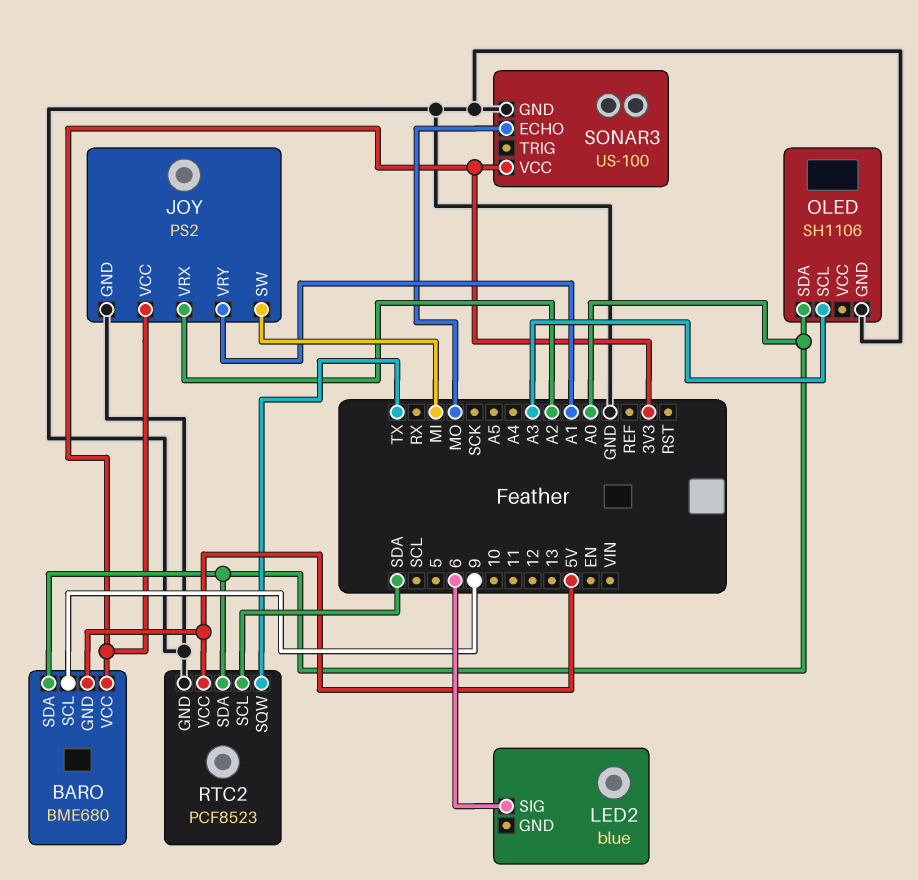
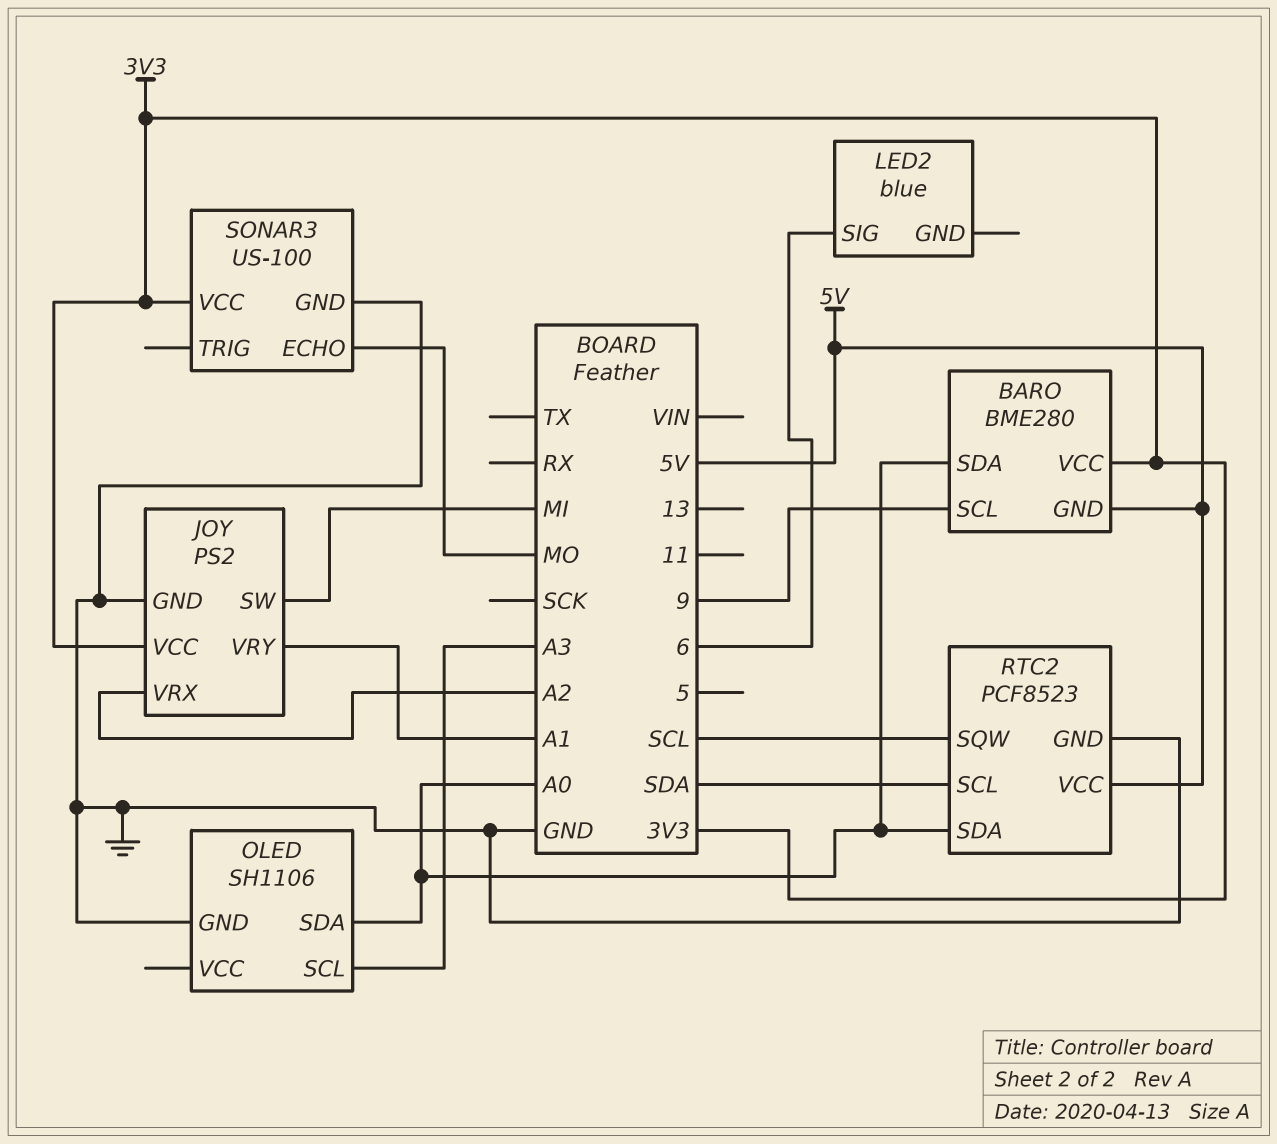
BARO: BME680 -> BME280
RTC2 pin SQW: TX -> SCL

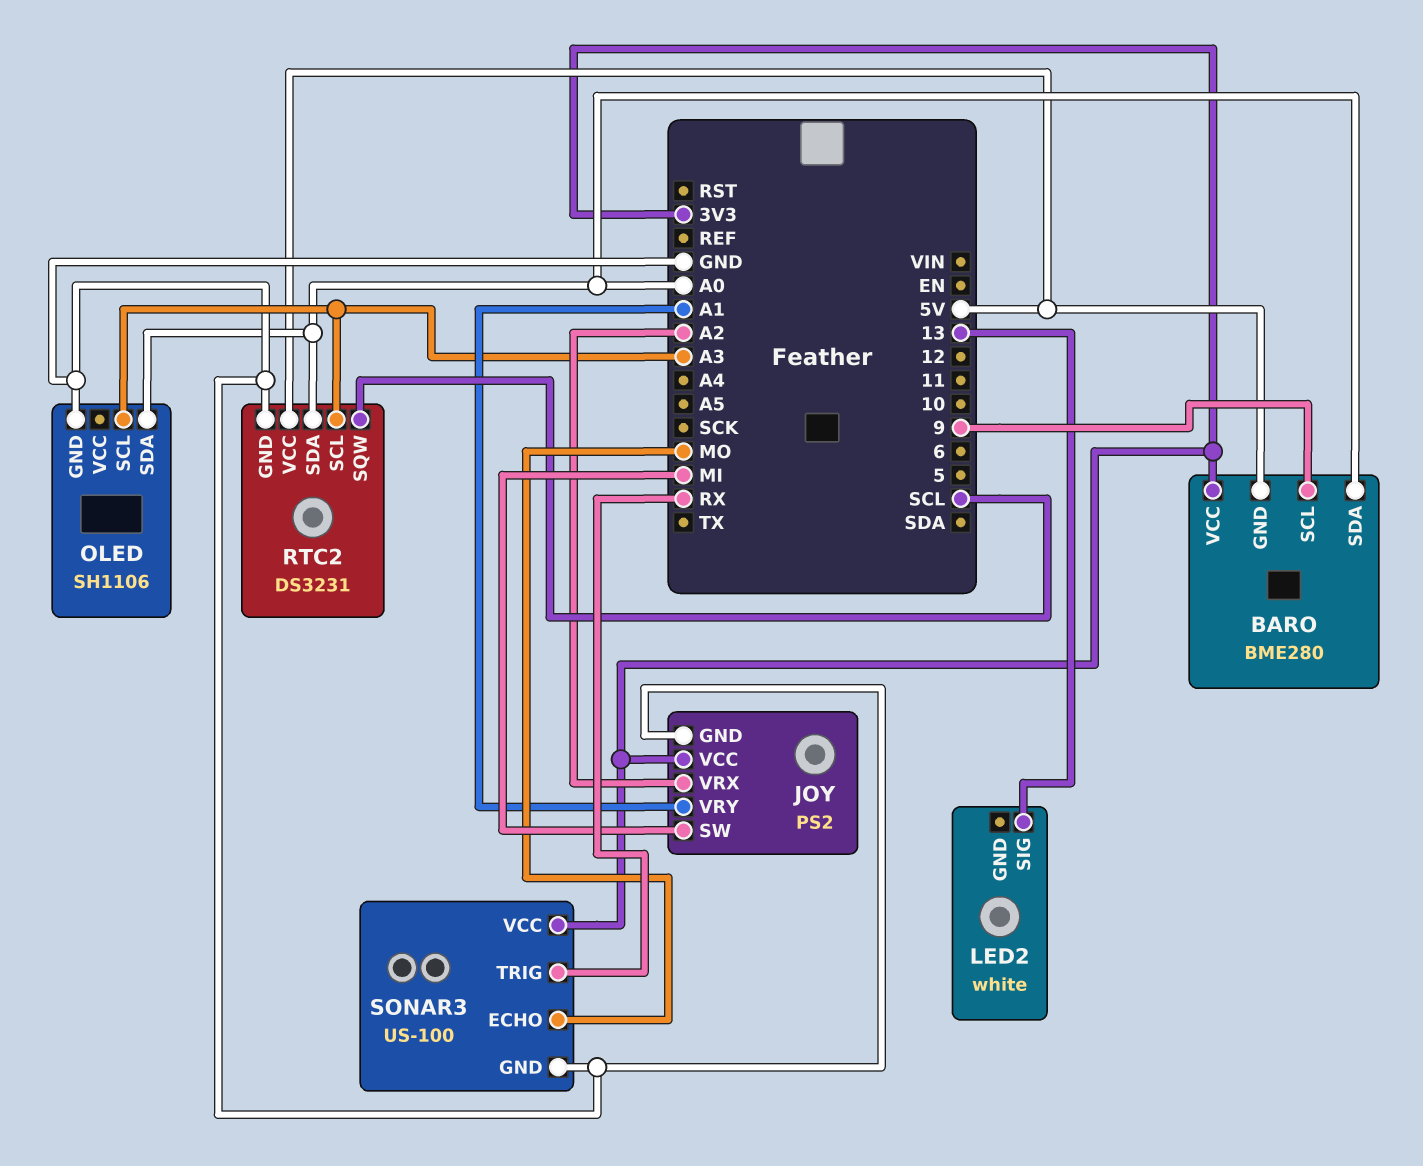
LED2: blue -> white
LED2 pin SIG: 6 -> 13
RTC2: PCF8523 -> DS3231
RTC2 pin SCL: SDA -> A3
SONAR3 pin TRIG: none -> RX

